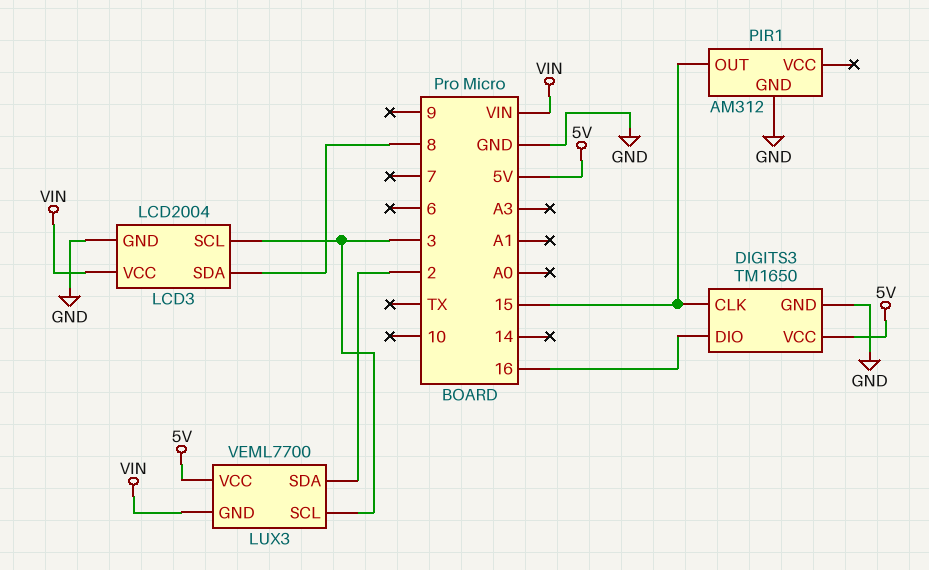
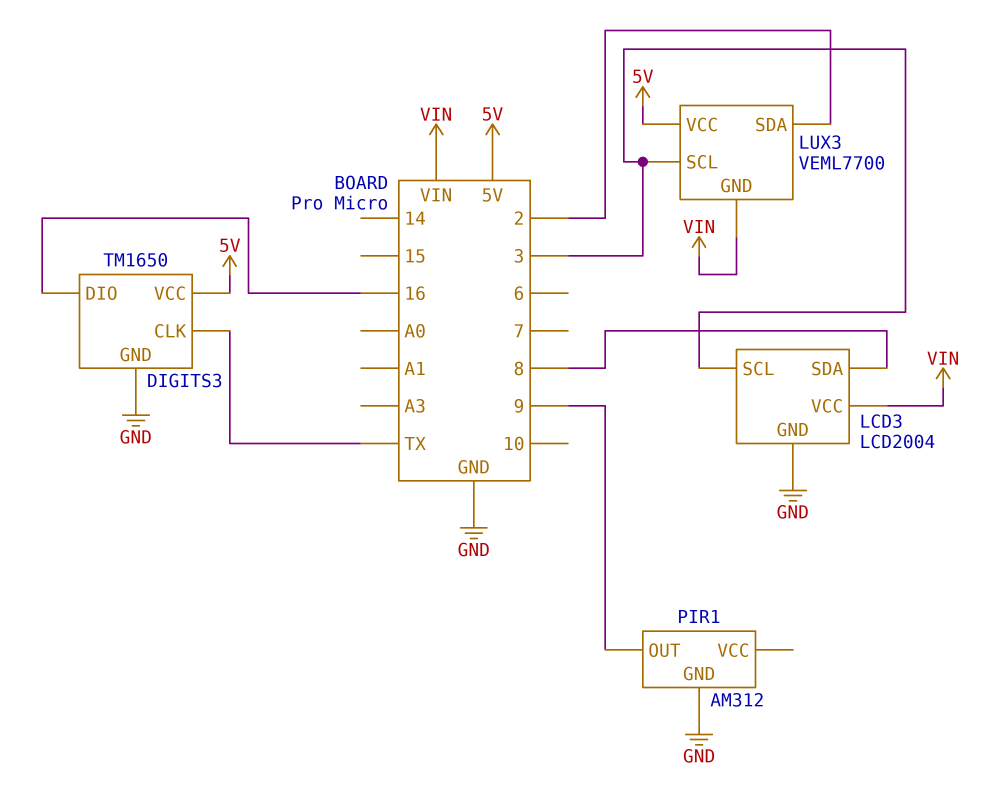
DIGITS3 pin CLK: 15 -> TX
PIR1 pin OUT: 15 -> 9

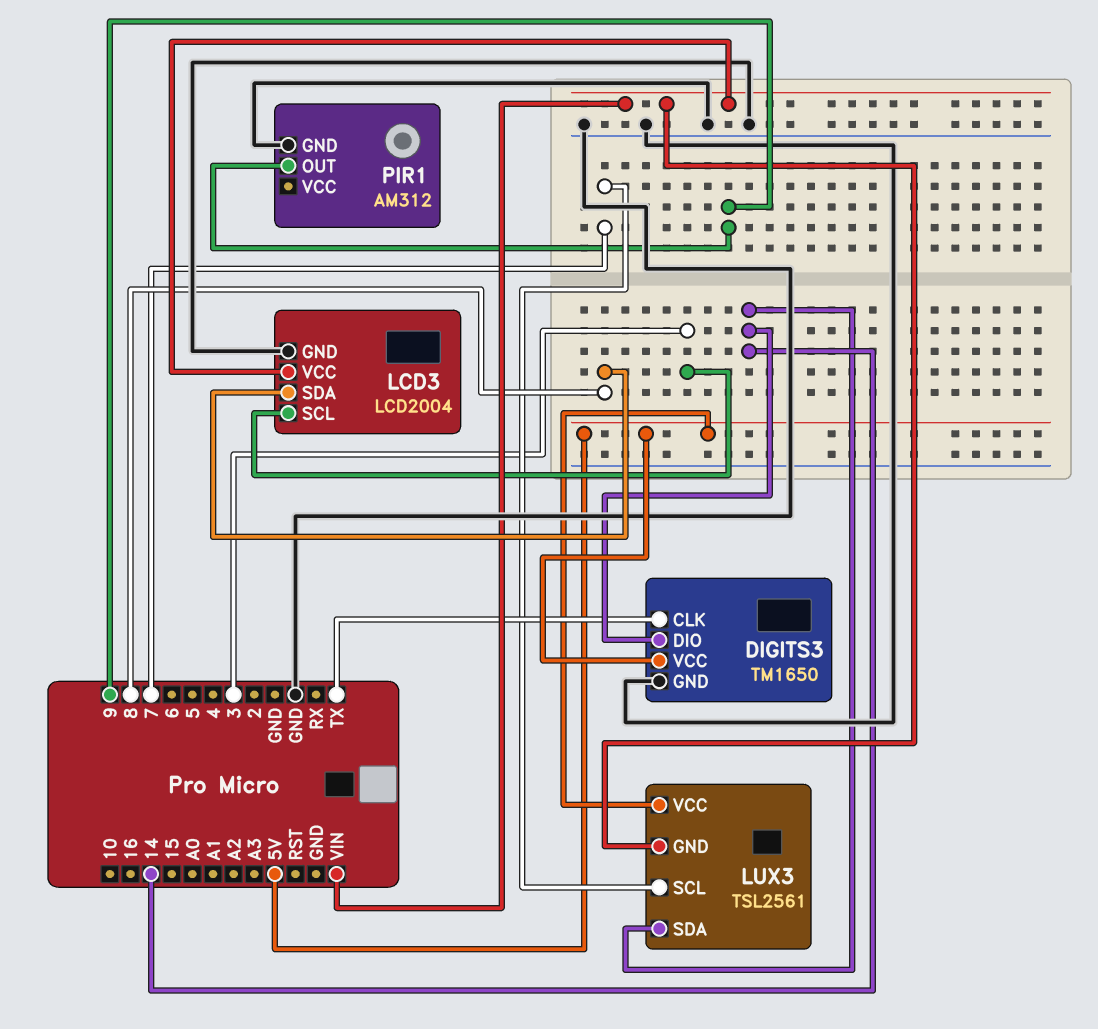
DIGITS3 pin DIO: 16 -> 14
LUX3: VEML7700 -> TSL2561
LUX3 pin SCL: 3 -> 7
LUX3 pin SDA: 2 -> 14

